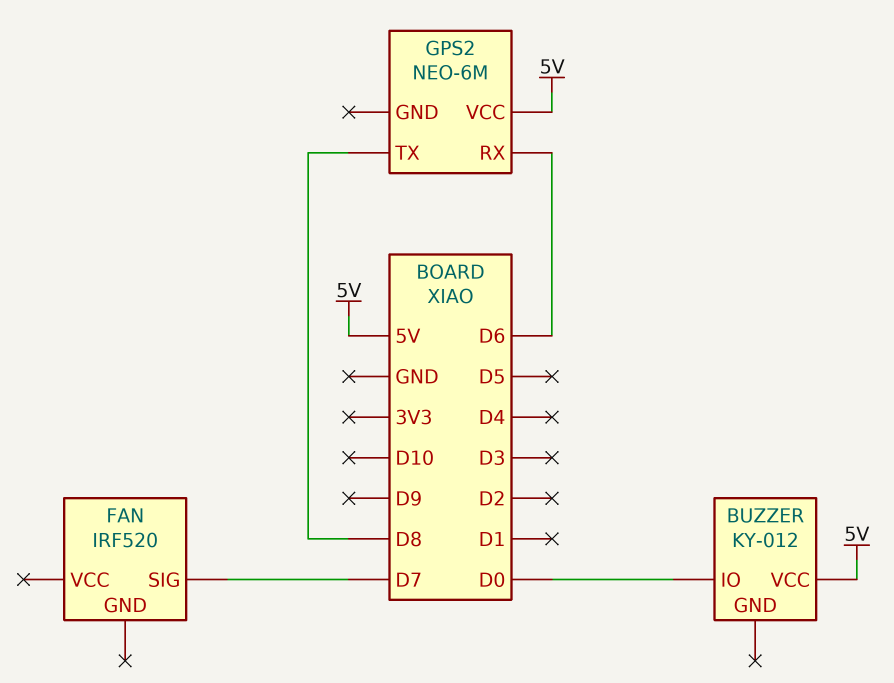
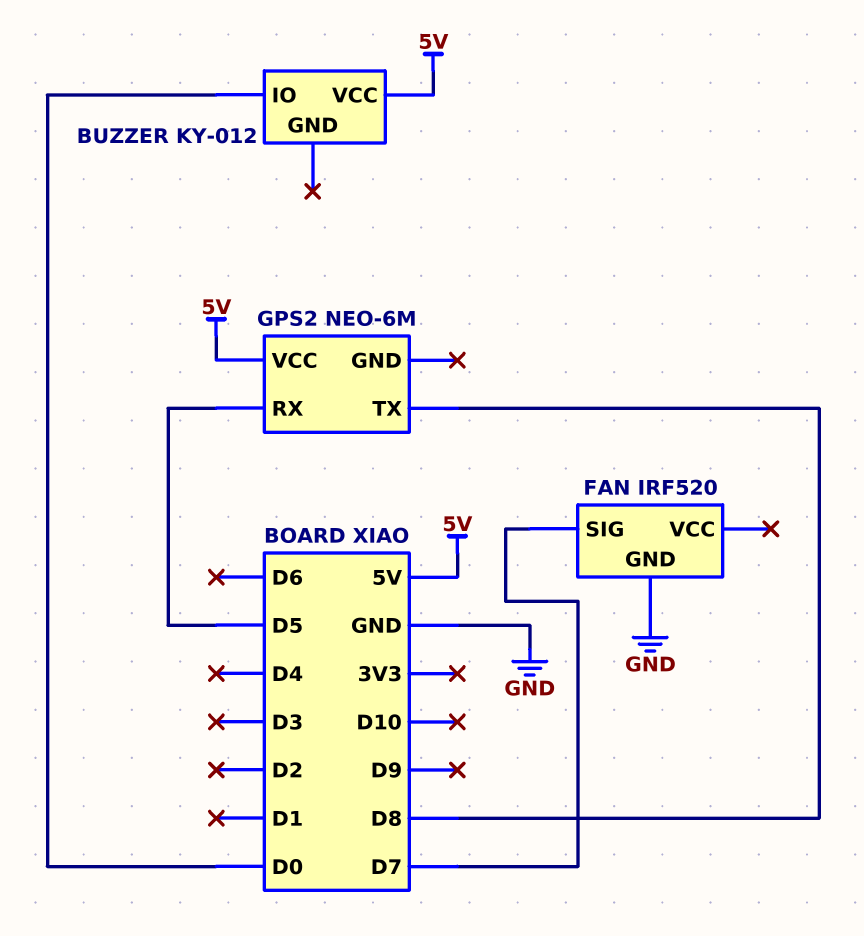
FAN pin GND: none -> GND
GPS2 pin RX: D6 -> D5

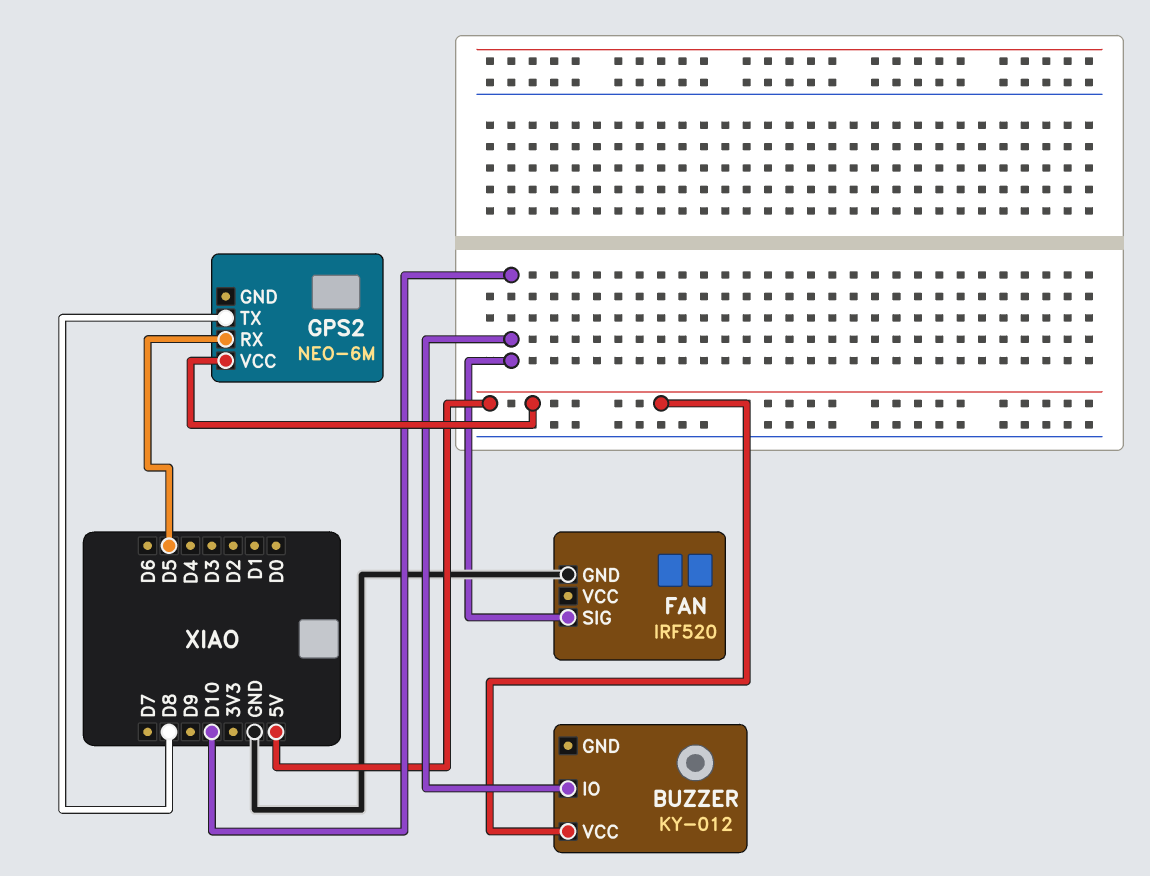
BUZZER pin IO: D0 -> D10
FAN pin SIG: D7 -> D10

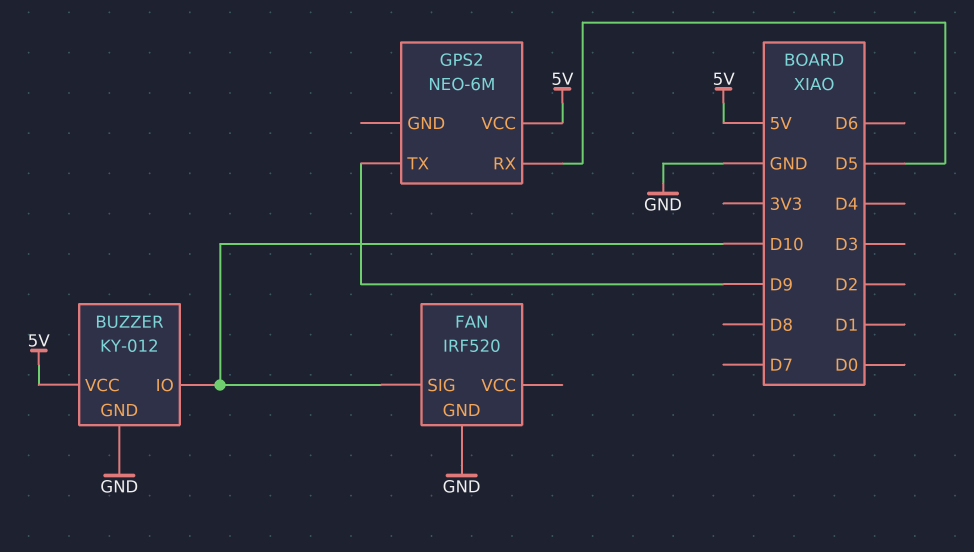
BUZZER pin GND: none -> GND
GPS2 pin TX: D8 -> D9

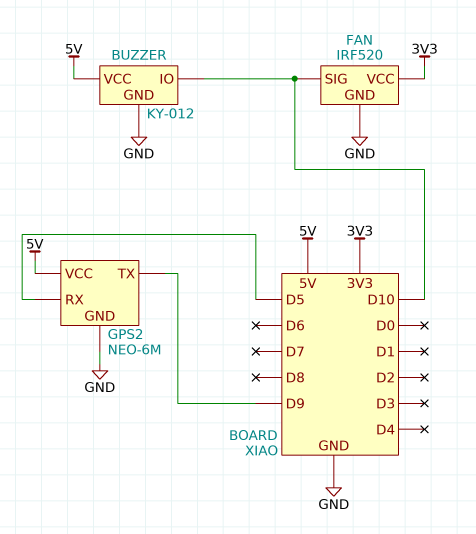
FAN pin VCC: none -> 3V3
GPS2 pin GND: none -> GND

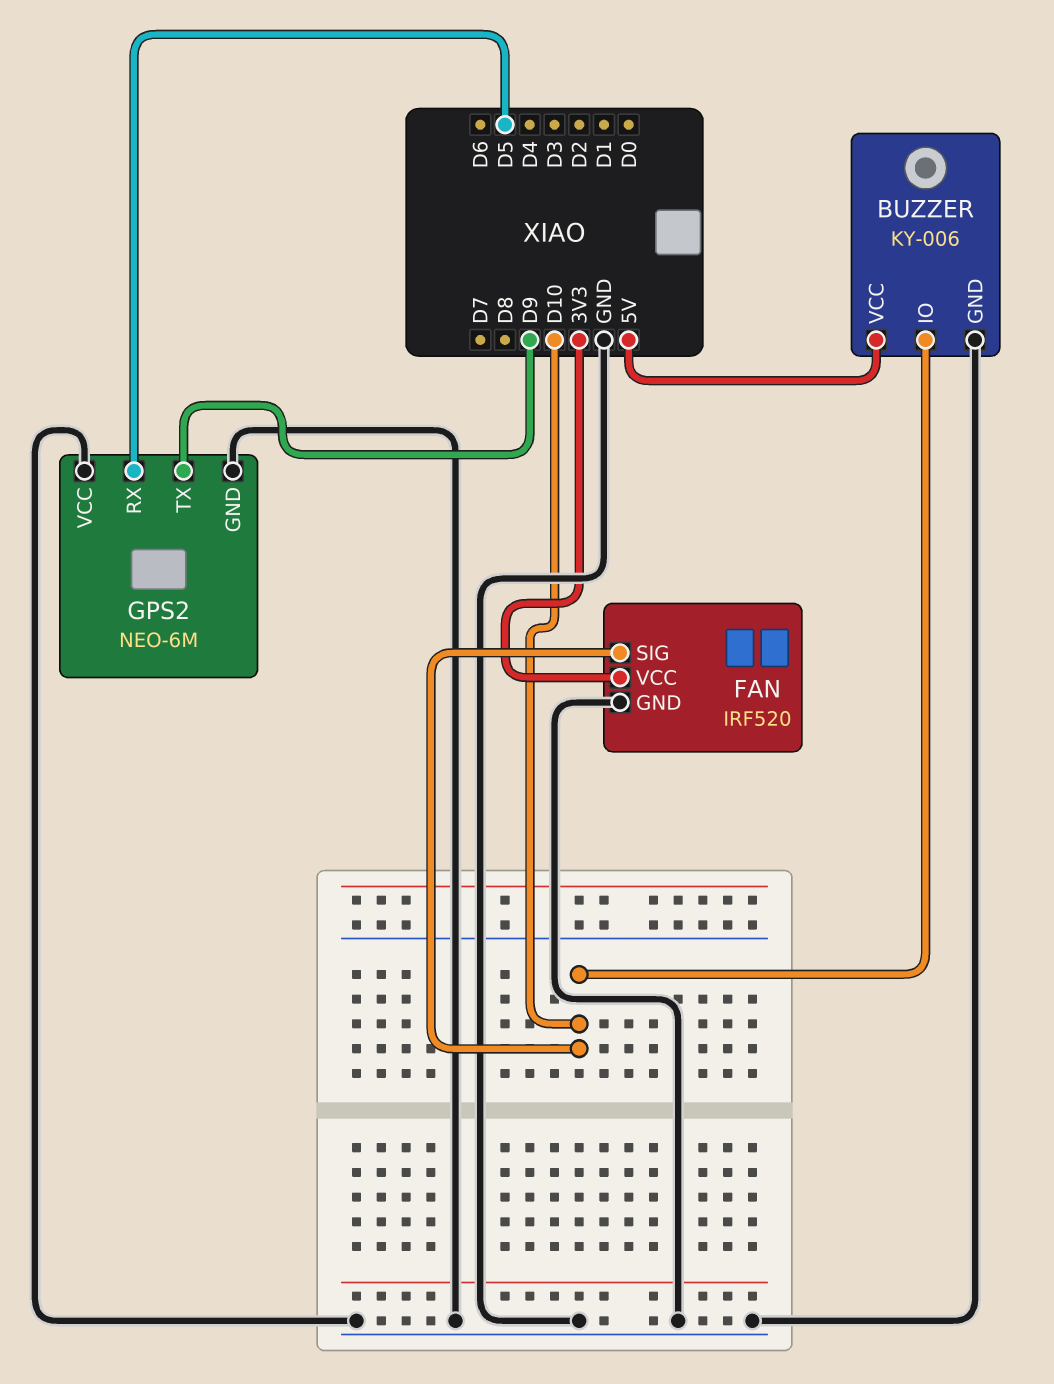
BUZZER: KY-012 -> KY-006
GPS2 pin VCC: 5V -> GND

